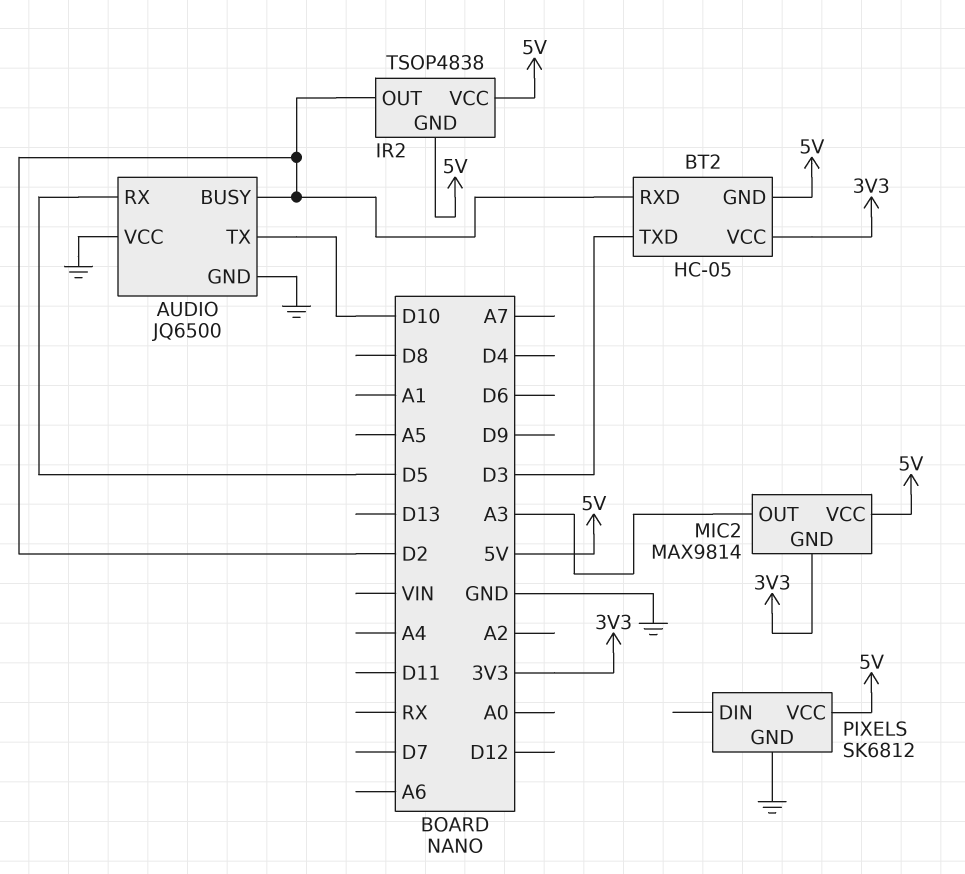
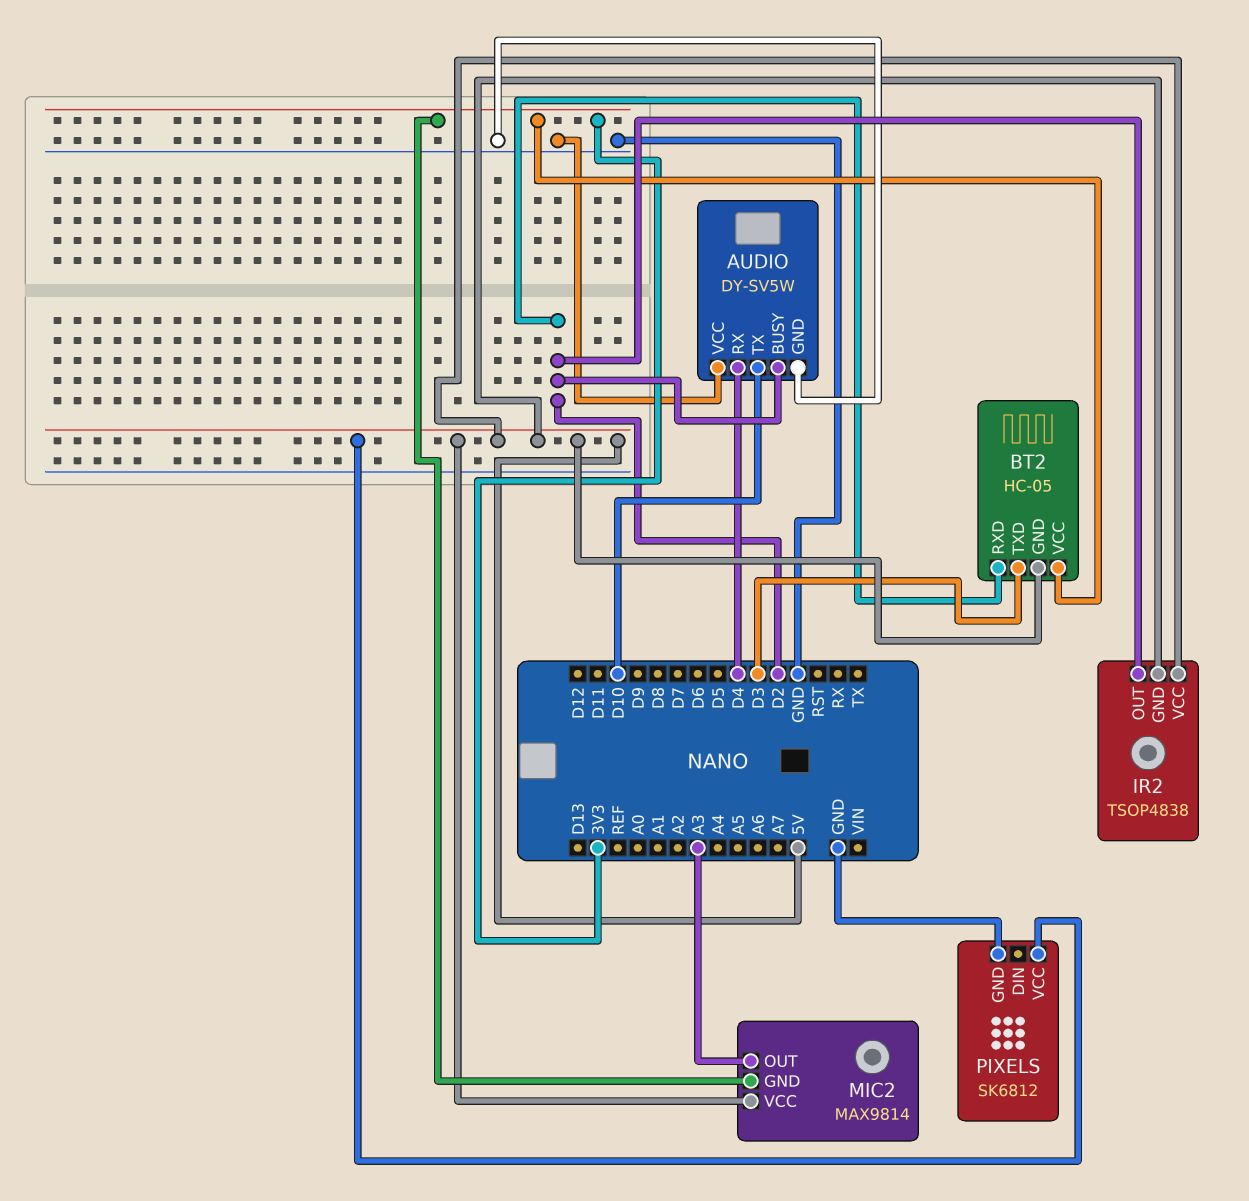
AUDIO: JQ6500 -> DY-SV5W
AUDIO pin RX: D5 -> D4

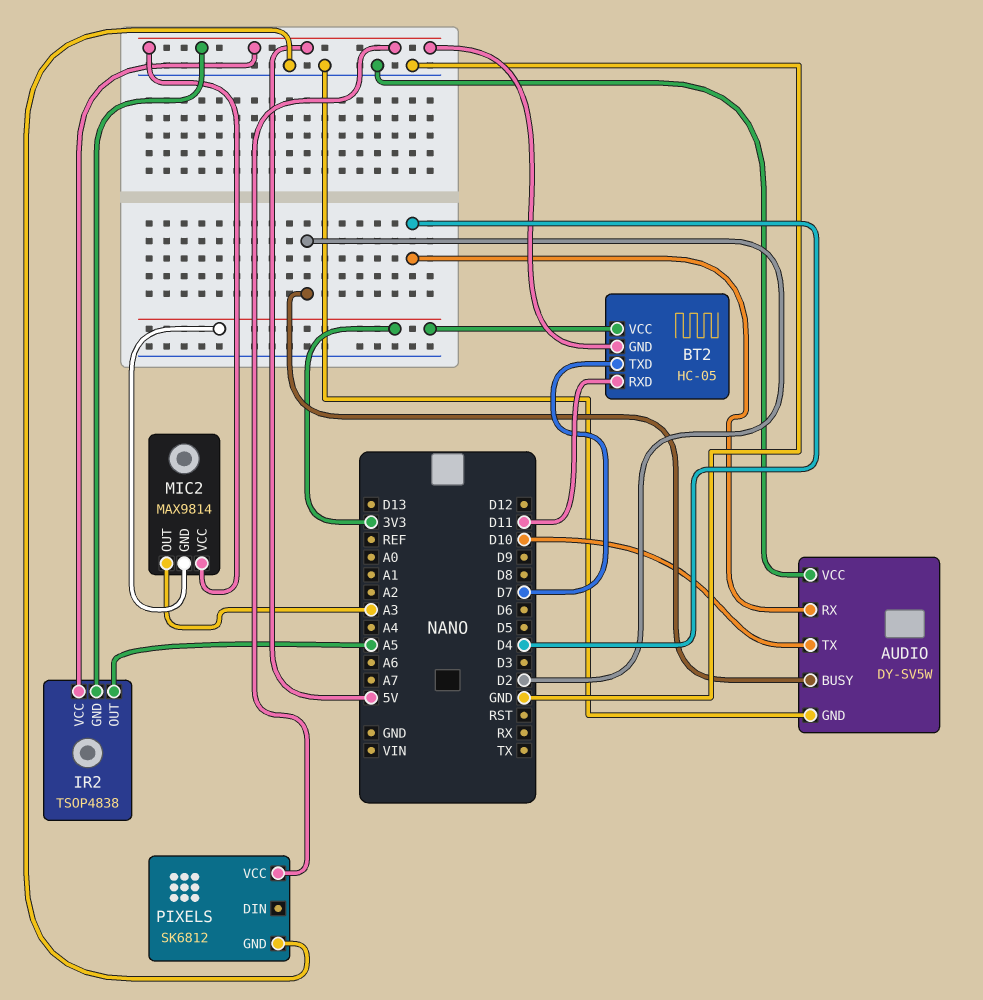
BT2 pin RXD: D2 -> D11
BT2 pin TXD: D3 -> D7
IR2 pin OUT: D2 -> A5

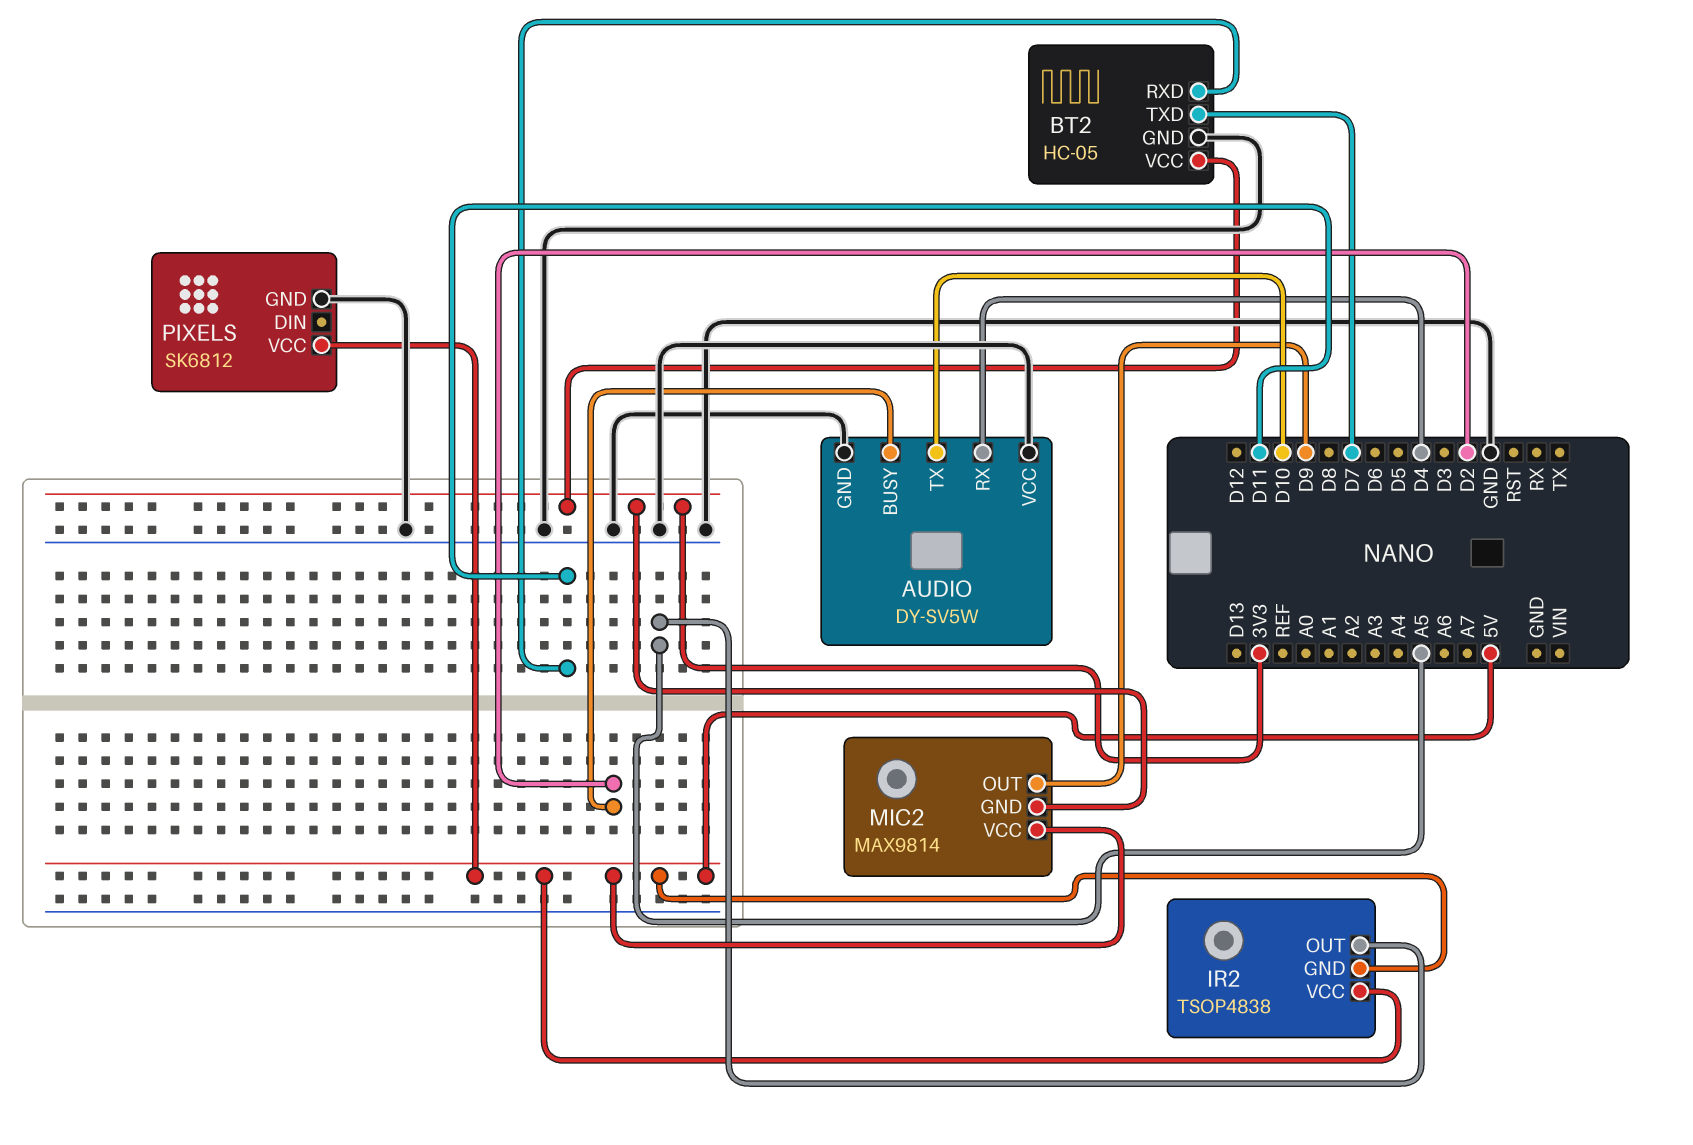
BT2 pin GND: 5V -> GND
MIC2 pin OUT: A3 -> D9

